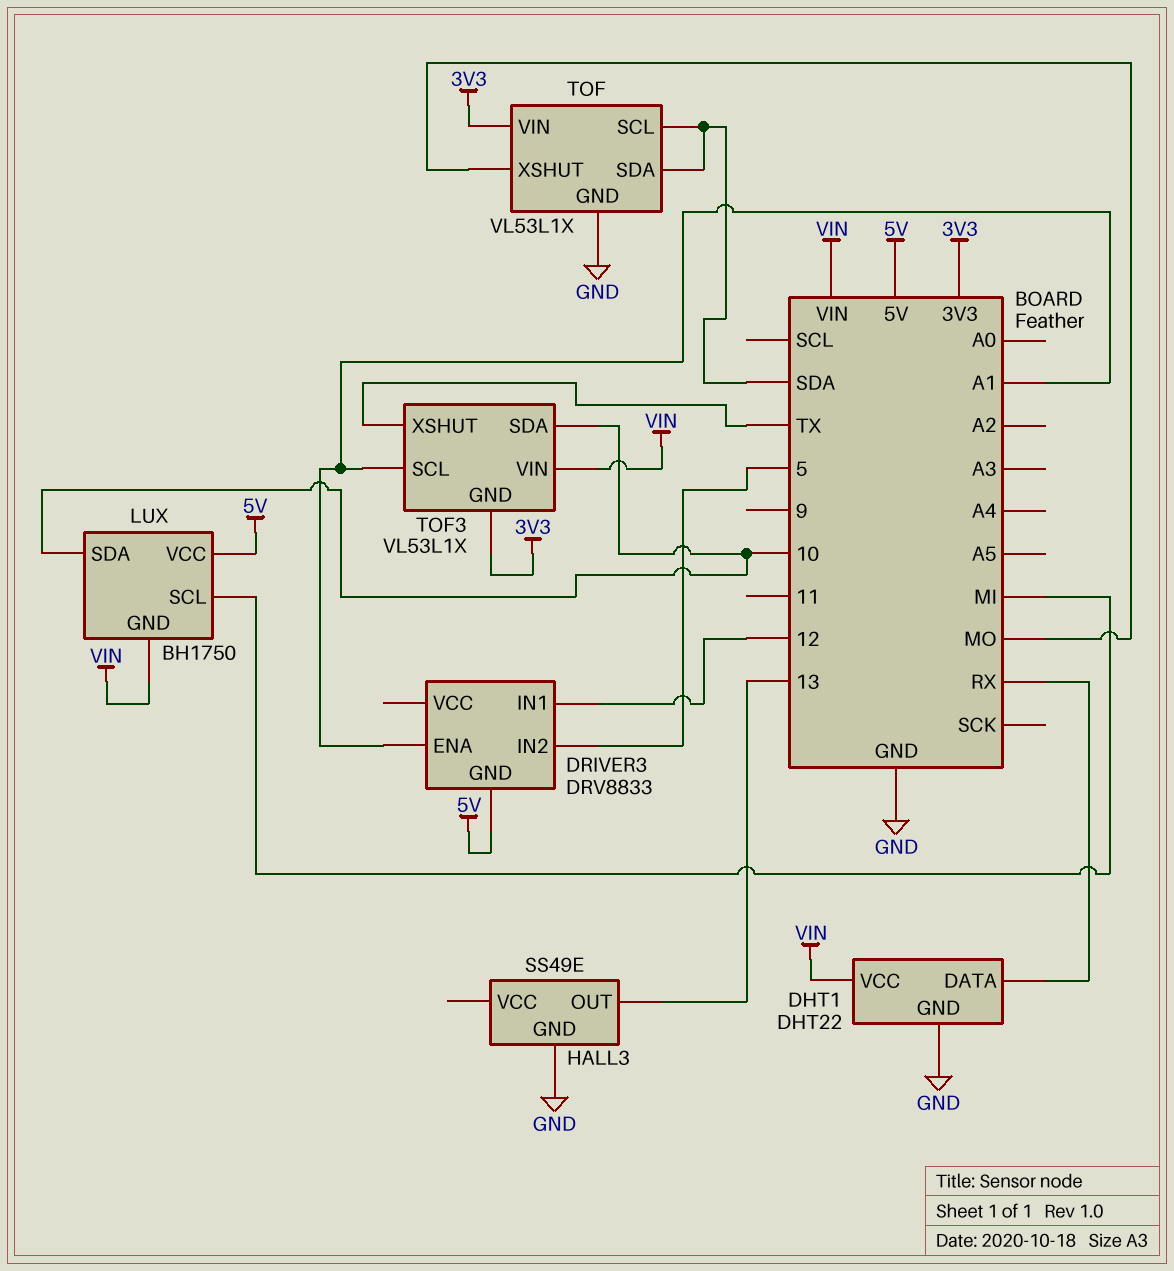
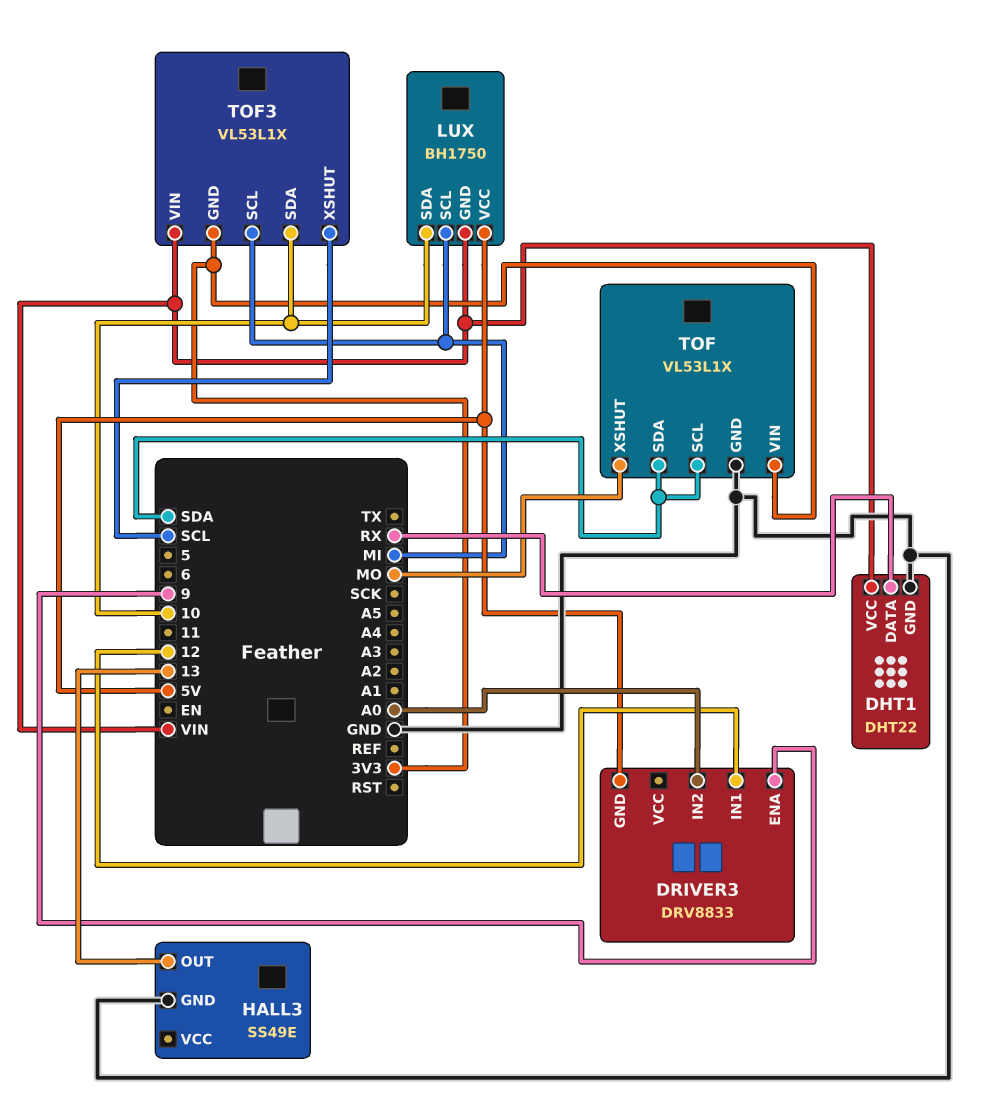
DRIVER3 pin ENA: A1 -> 9
DRIVER3 pin IN2: 5 -> A0
TOF3 pin SCL: A1 -> MI
TOF3 pin XSHUT: TX -> SCL

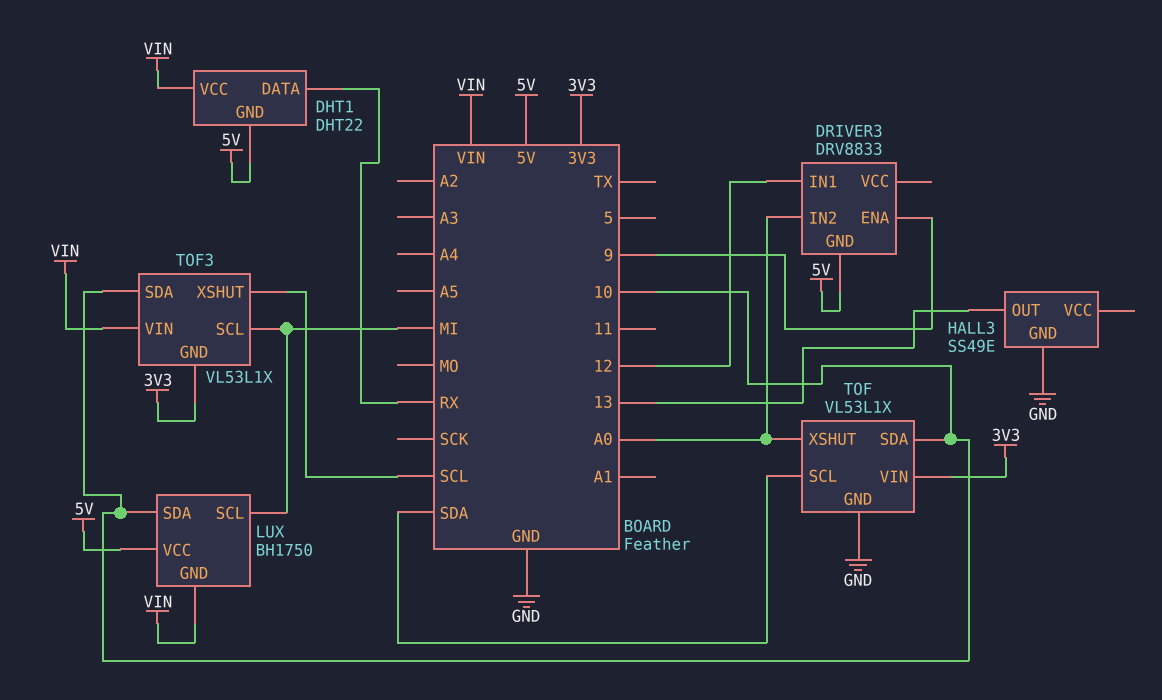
DHT1 pin GND: GND -> 5V
TOF pin SDA: SDA -> 10
TOF pin XSHUT: MO -> A0

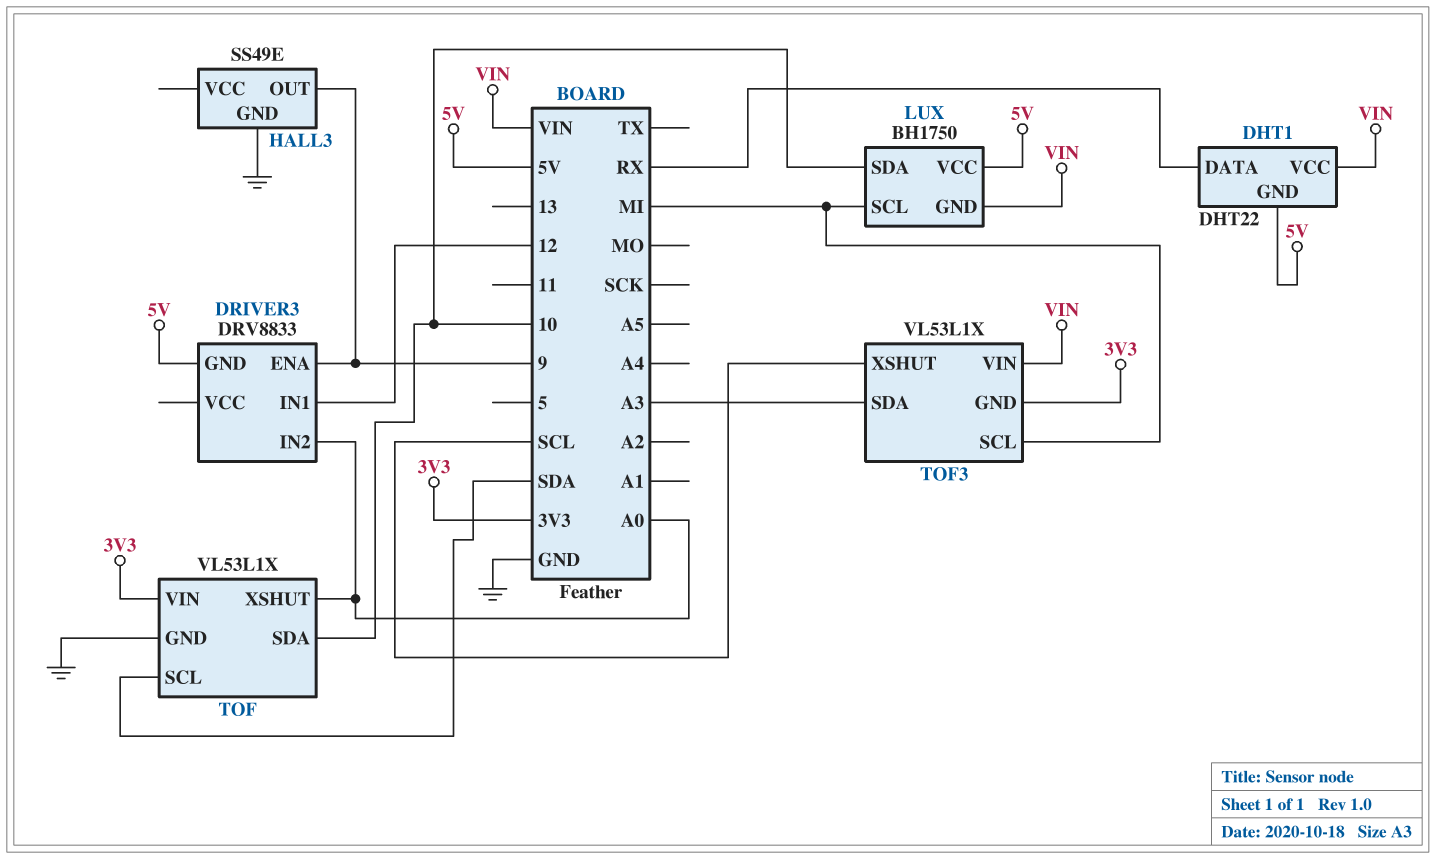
HALL3 pin OUT: 13 -> 9
TOF3 pin SDA: 10 -> A3

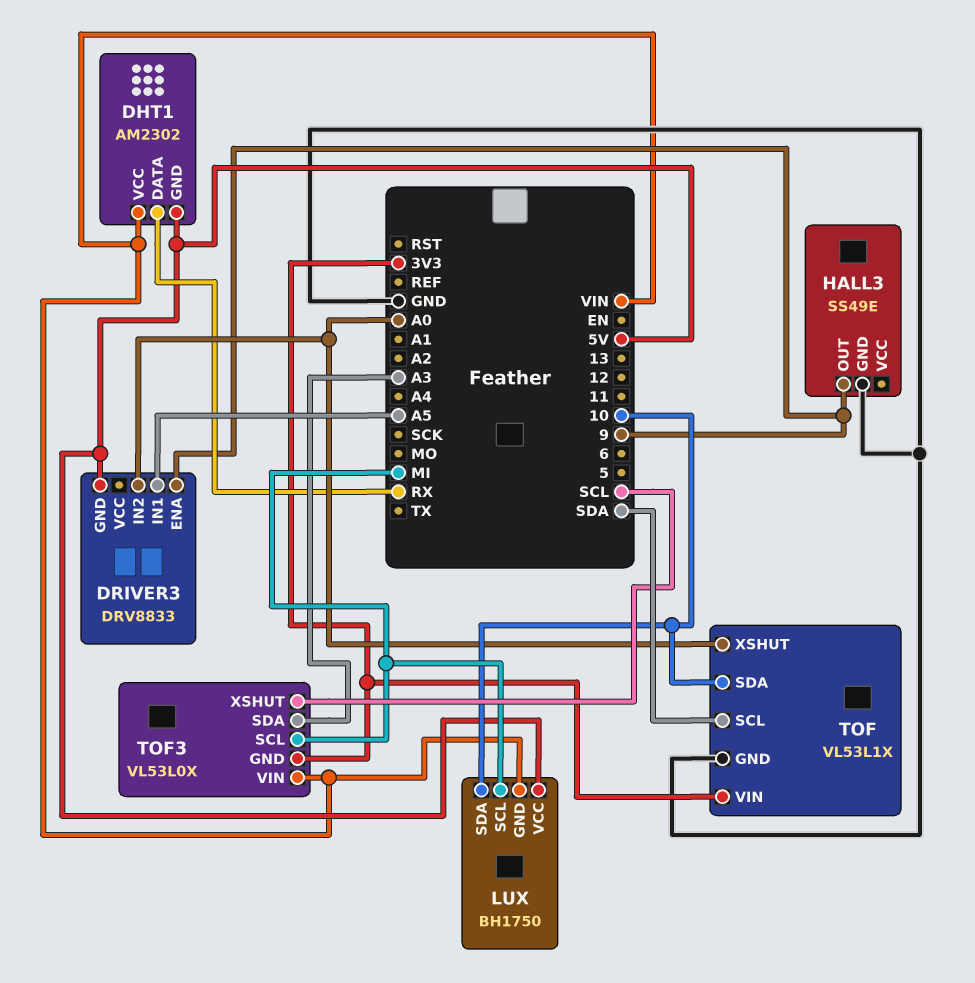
DHT1: DHT22 -> AM2302
DRIVER3 pin IN1: 12 -> A5
TOF3: VL53L1X -> VL53L0X

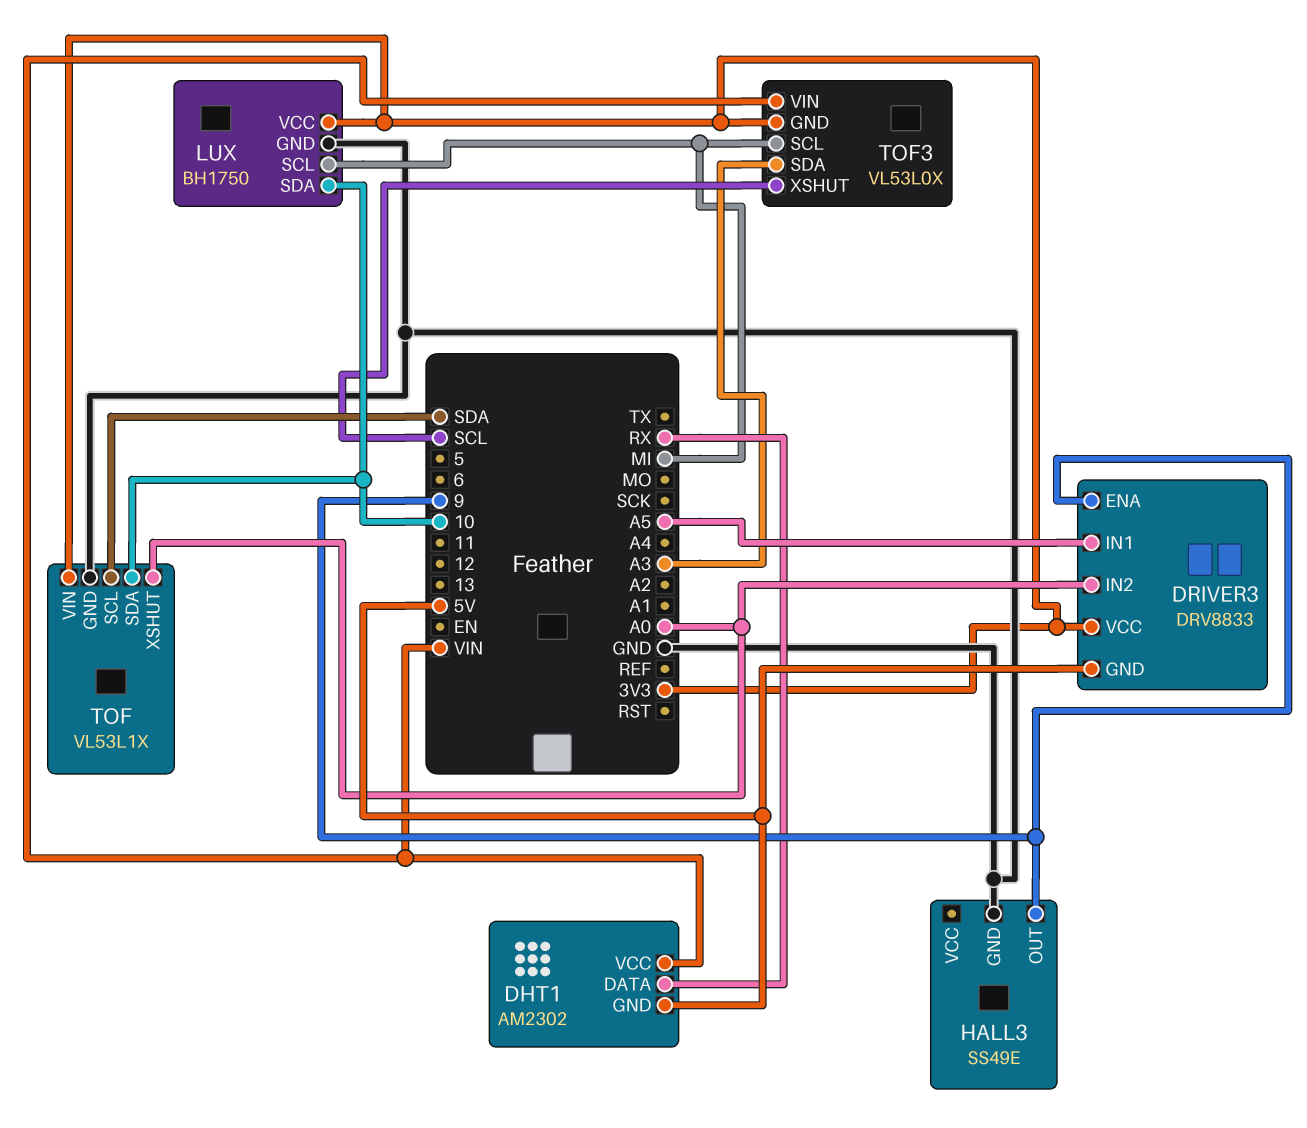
DRIVER3 pin VCC: none -> 3V3
LUX pin GND: VIN -> GND
LUX pin VCC: 5V -> 3V3

